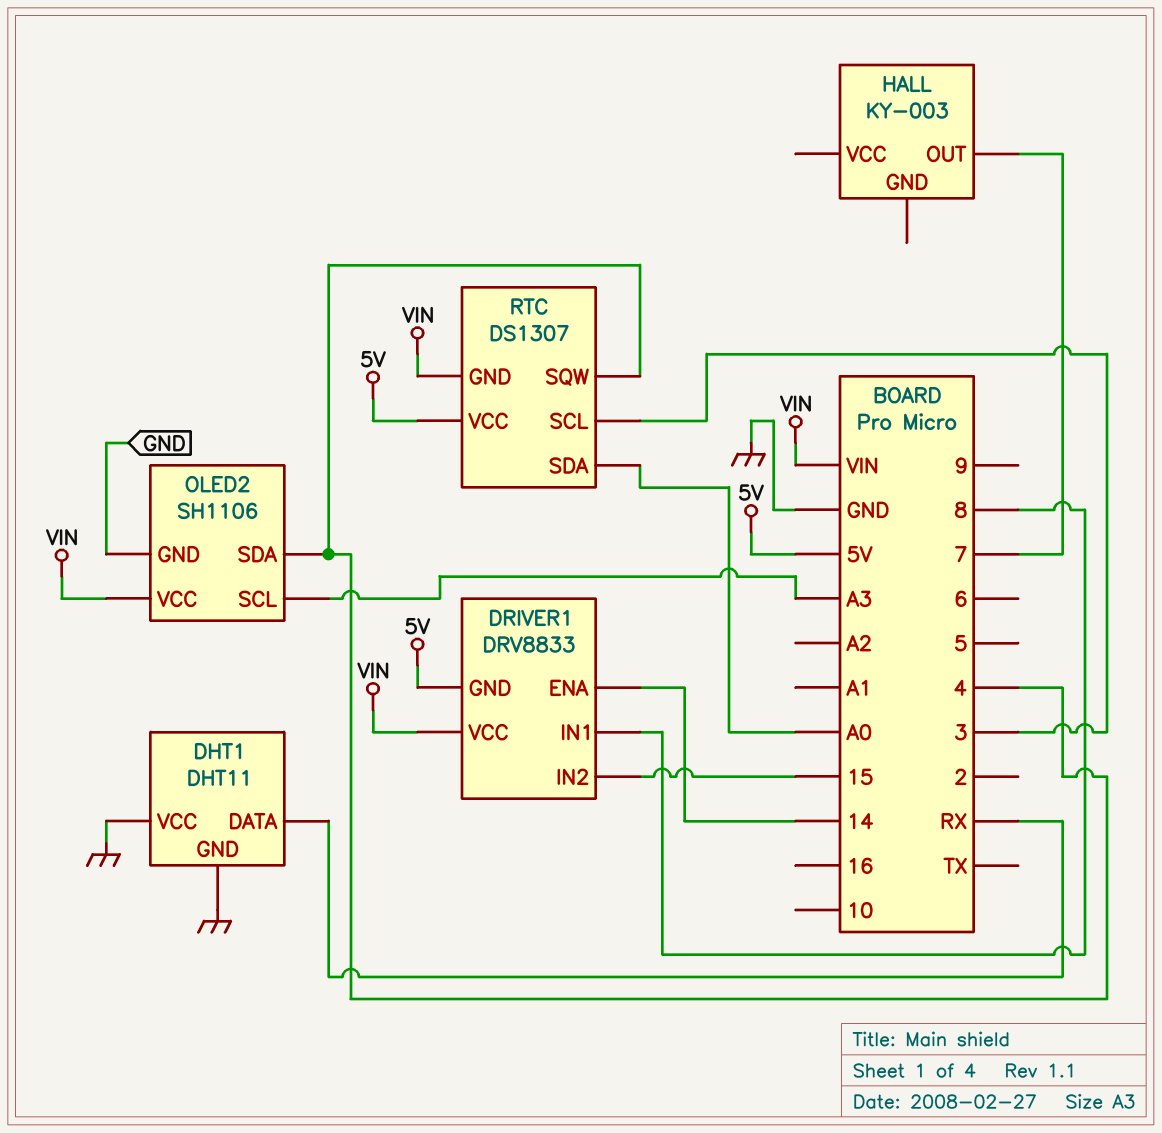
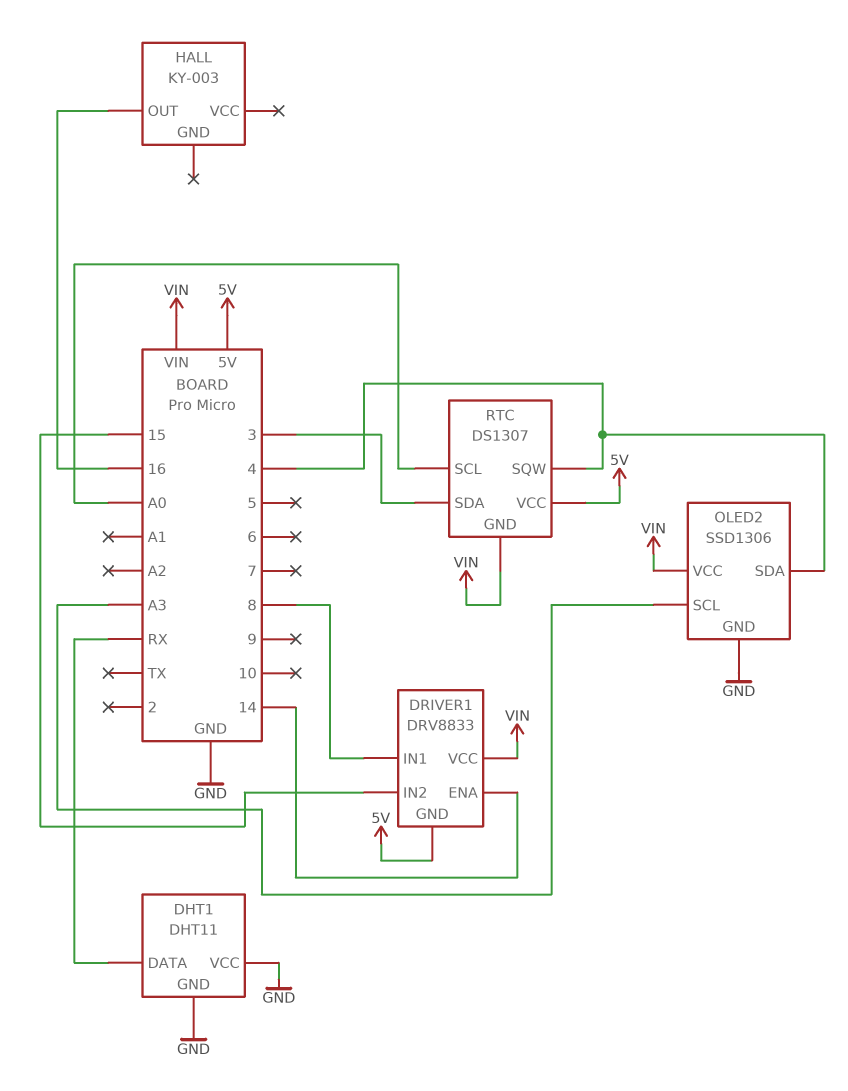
HALL pin OUT: 7 -> 16
OLED2: SH1106 -> SSD1306
RTC pin SCL: 3 -> A0
RTC pin SDA: A0 -> 3

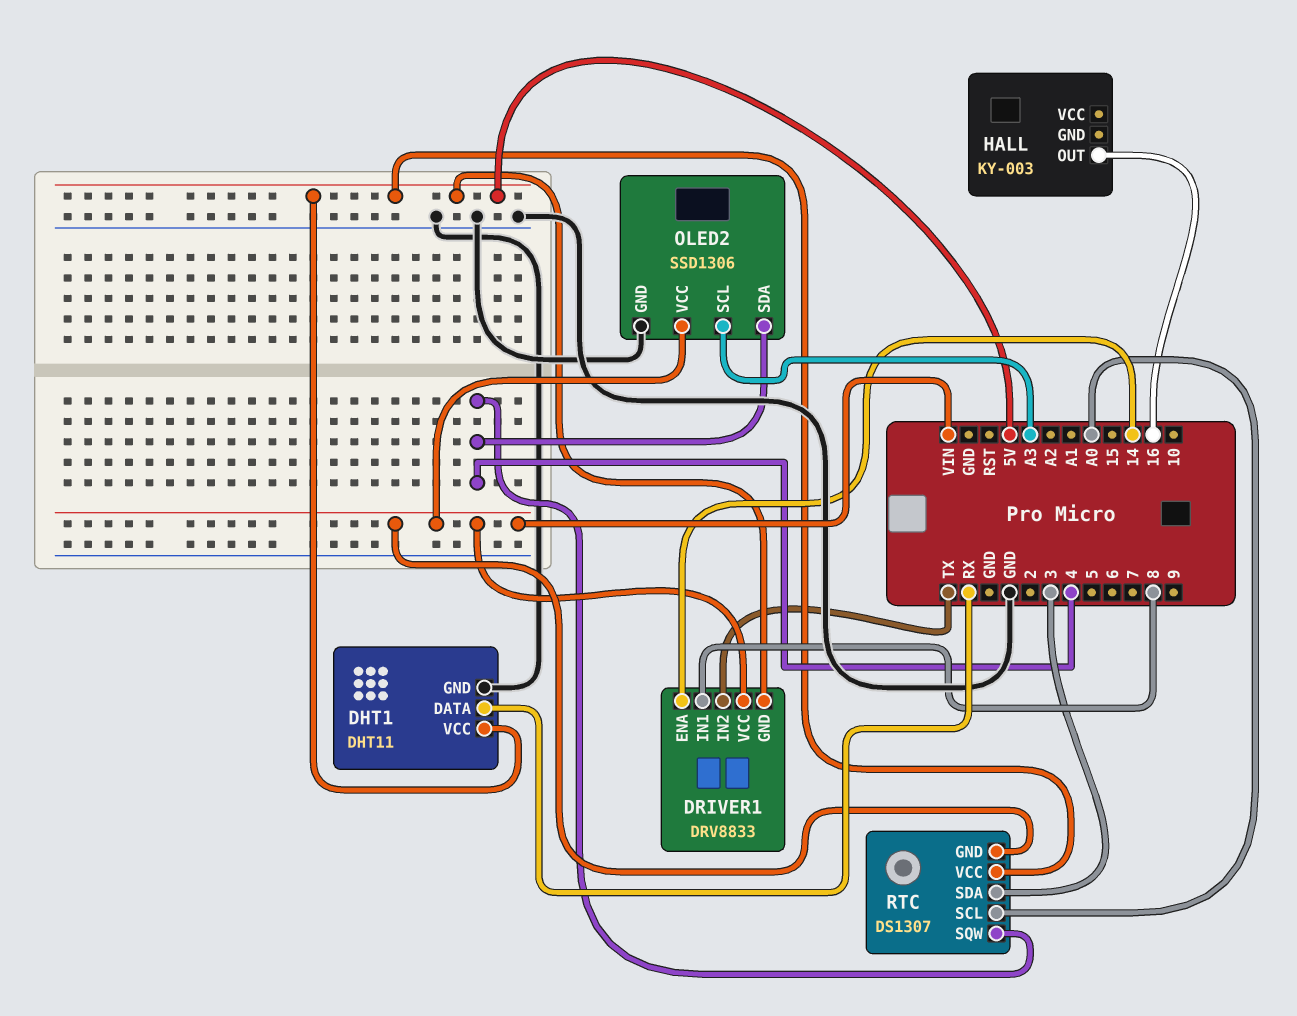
DHT1 pin VCC: GND -> 5V
DRIVER1 pin IN2: 15 -> TX

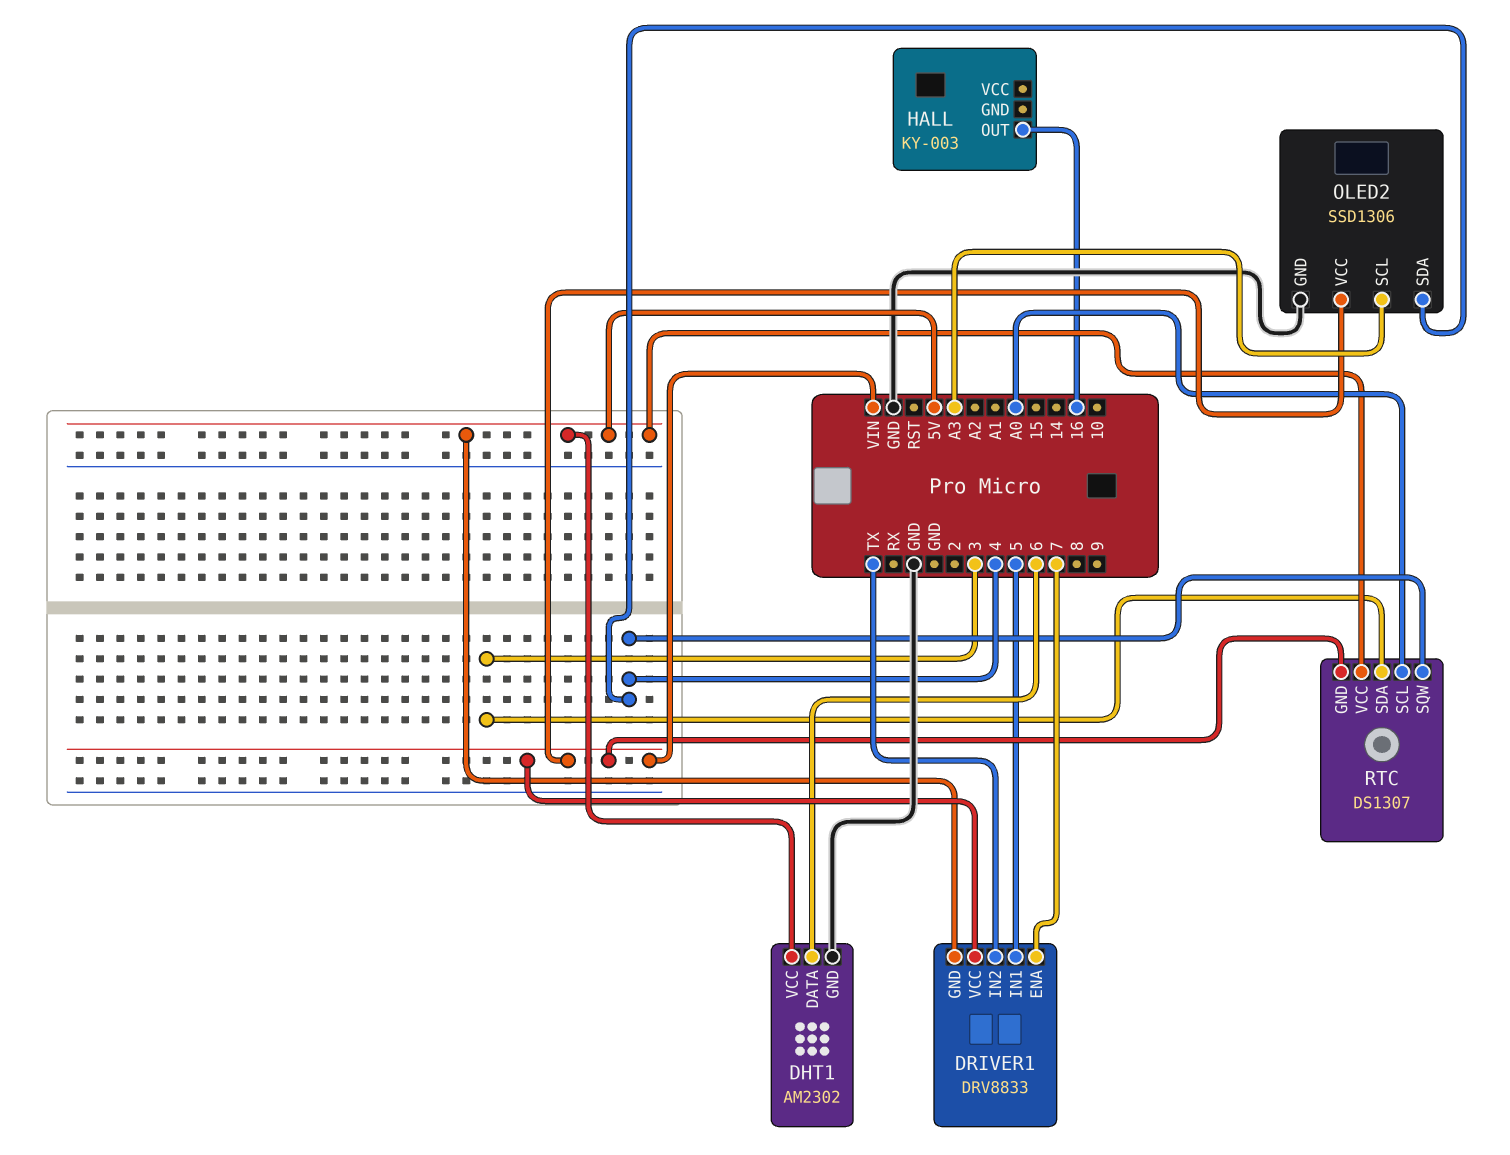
DHT1: DHT11 -> AM2302
DHT1 pin DATA: RX -> 6
DRIVER1 pin ENA: 14 -> 7
DRIVER1 pin IN1: 8 -> 5

